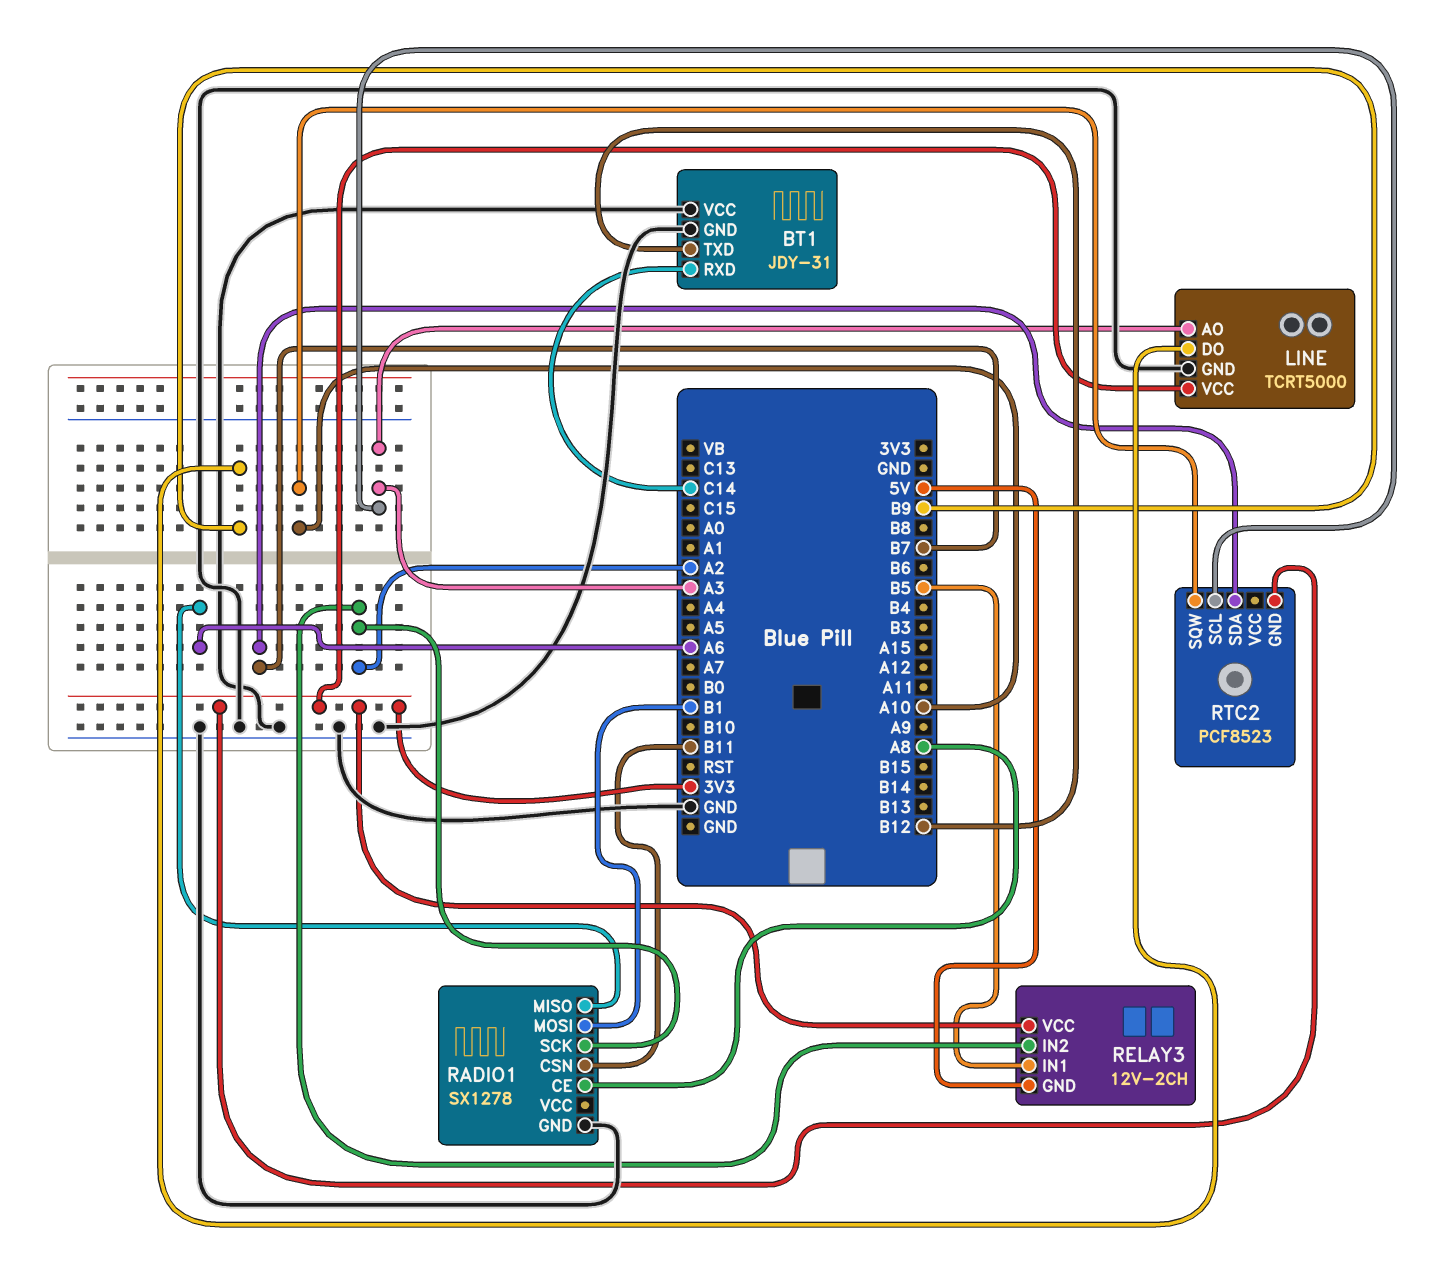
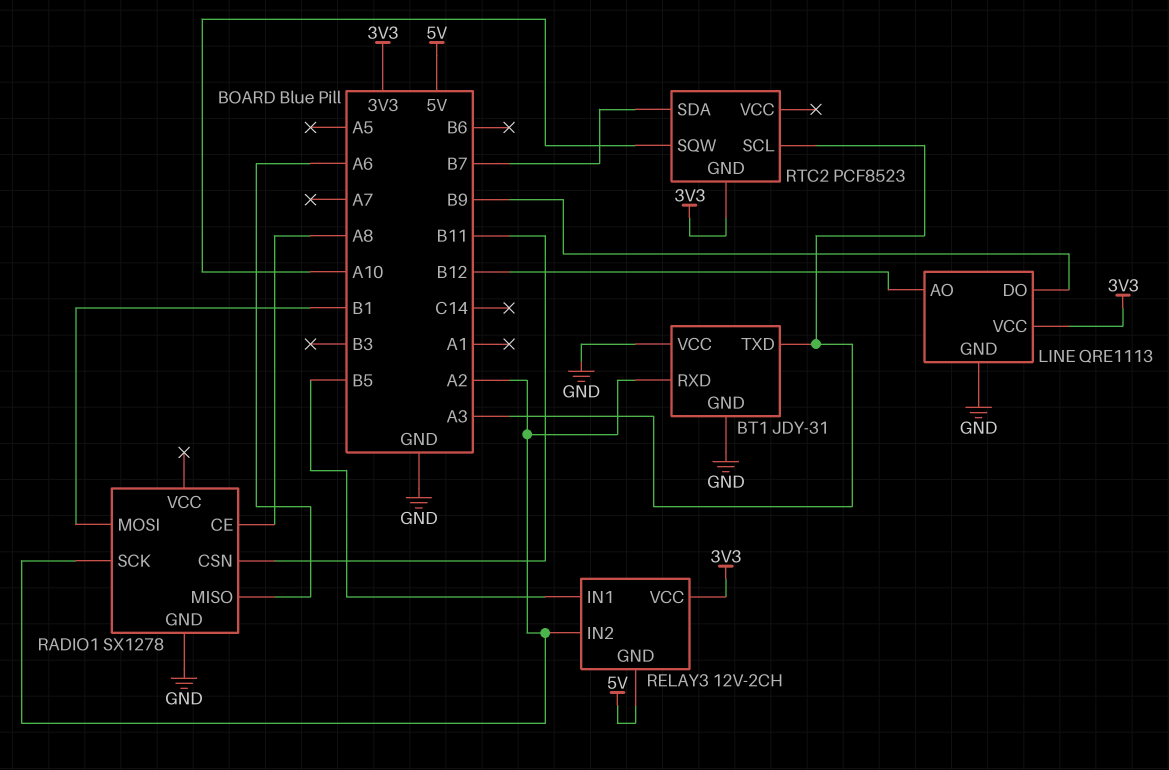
BT1 pin RXD: C14 -> A2
BT1 pin TXD: B12 -> A3
LINE: TCRT5000 -> QRE1113
LINE pin AO: A3 -> B12

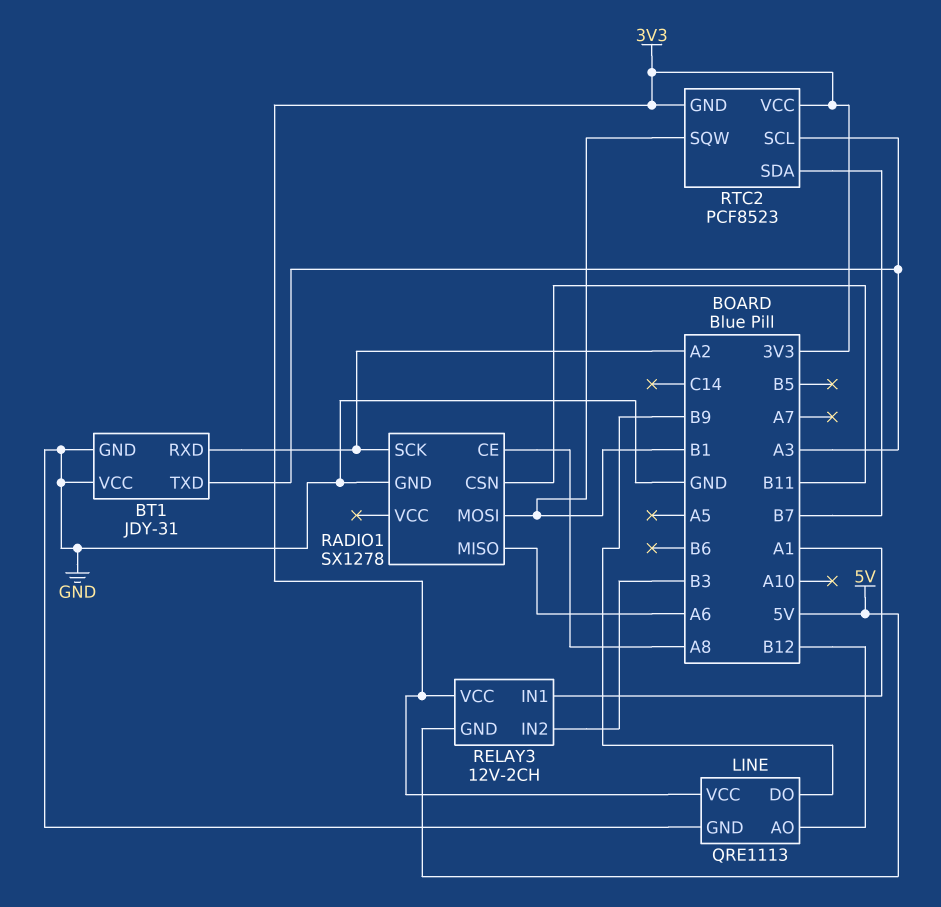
RELAY3 pin IN1: B5 -> A1
RELAY3 pin IN2: A2 -> B3
RTC2 pin SQW: A10 -> B1
RTC2 pin VCC: none -> 3V3

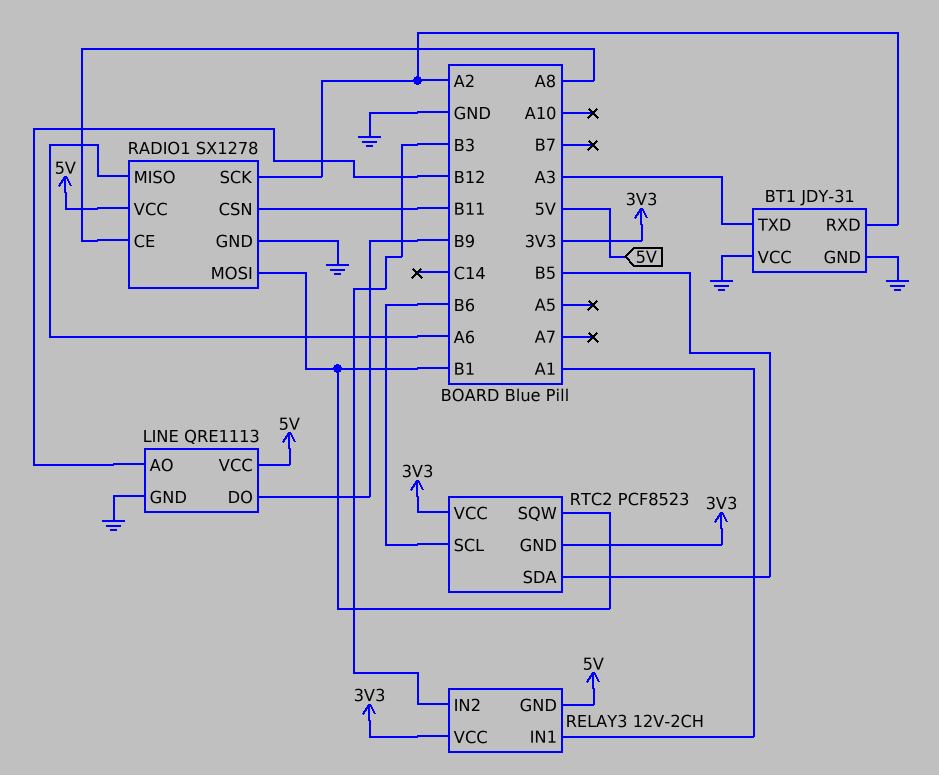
LINE pin VCC: 3V3 -> 5V
RADIO1 pin VCC: none -> 5V
RTC2 pin SCL: A3 -> B6
RTC2 pin SDA: B7 -> B5

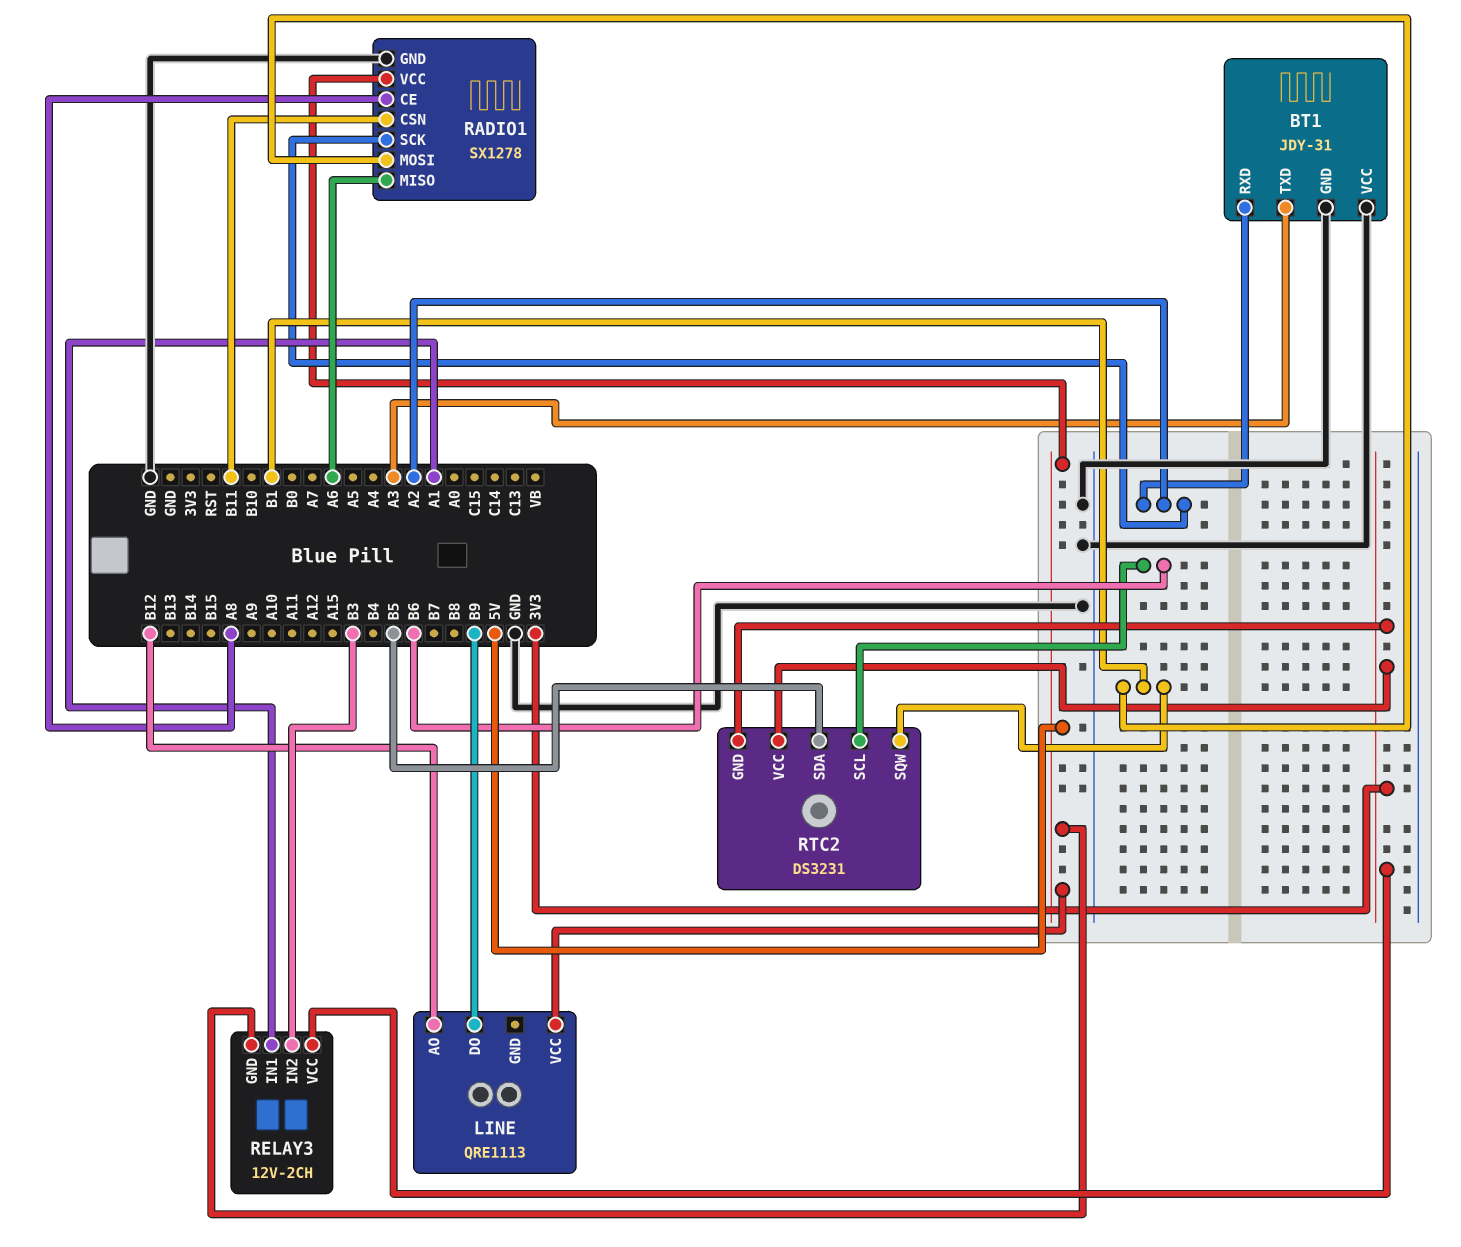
LINE pin GND: GND -> none
RTC2: PCF8523 -> DS3231

